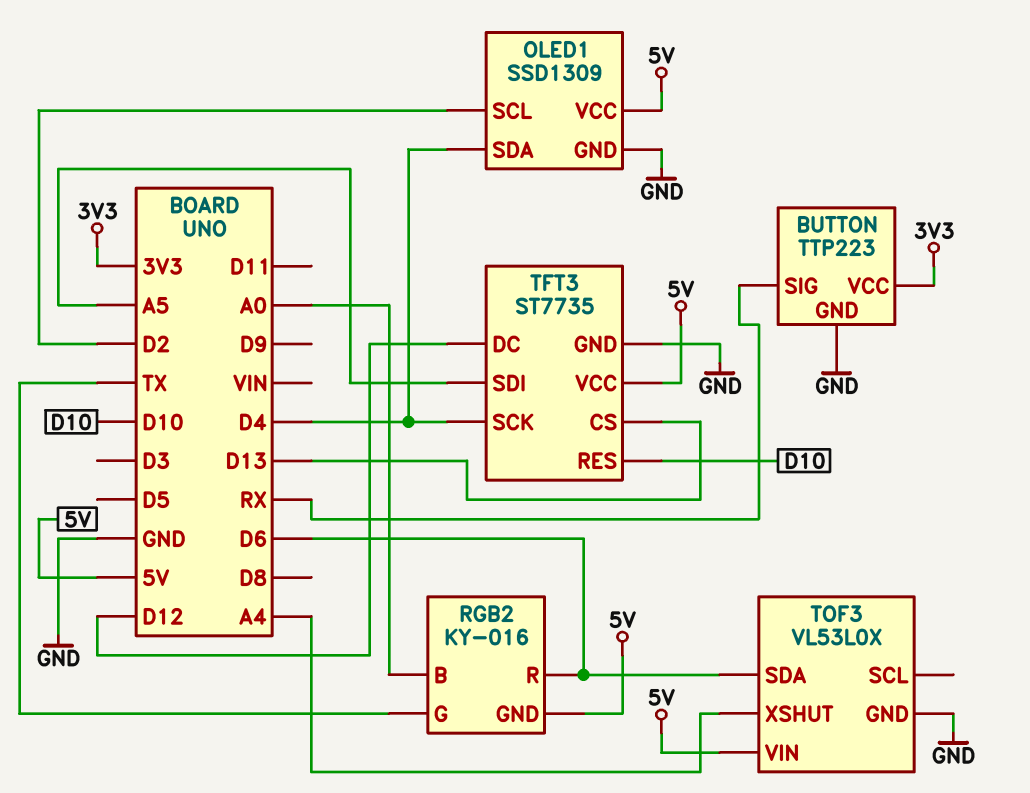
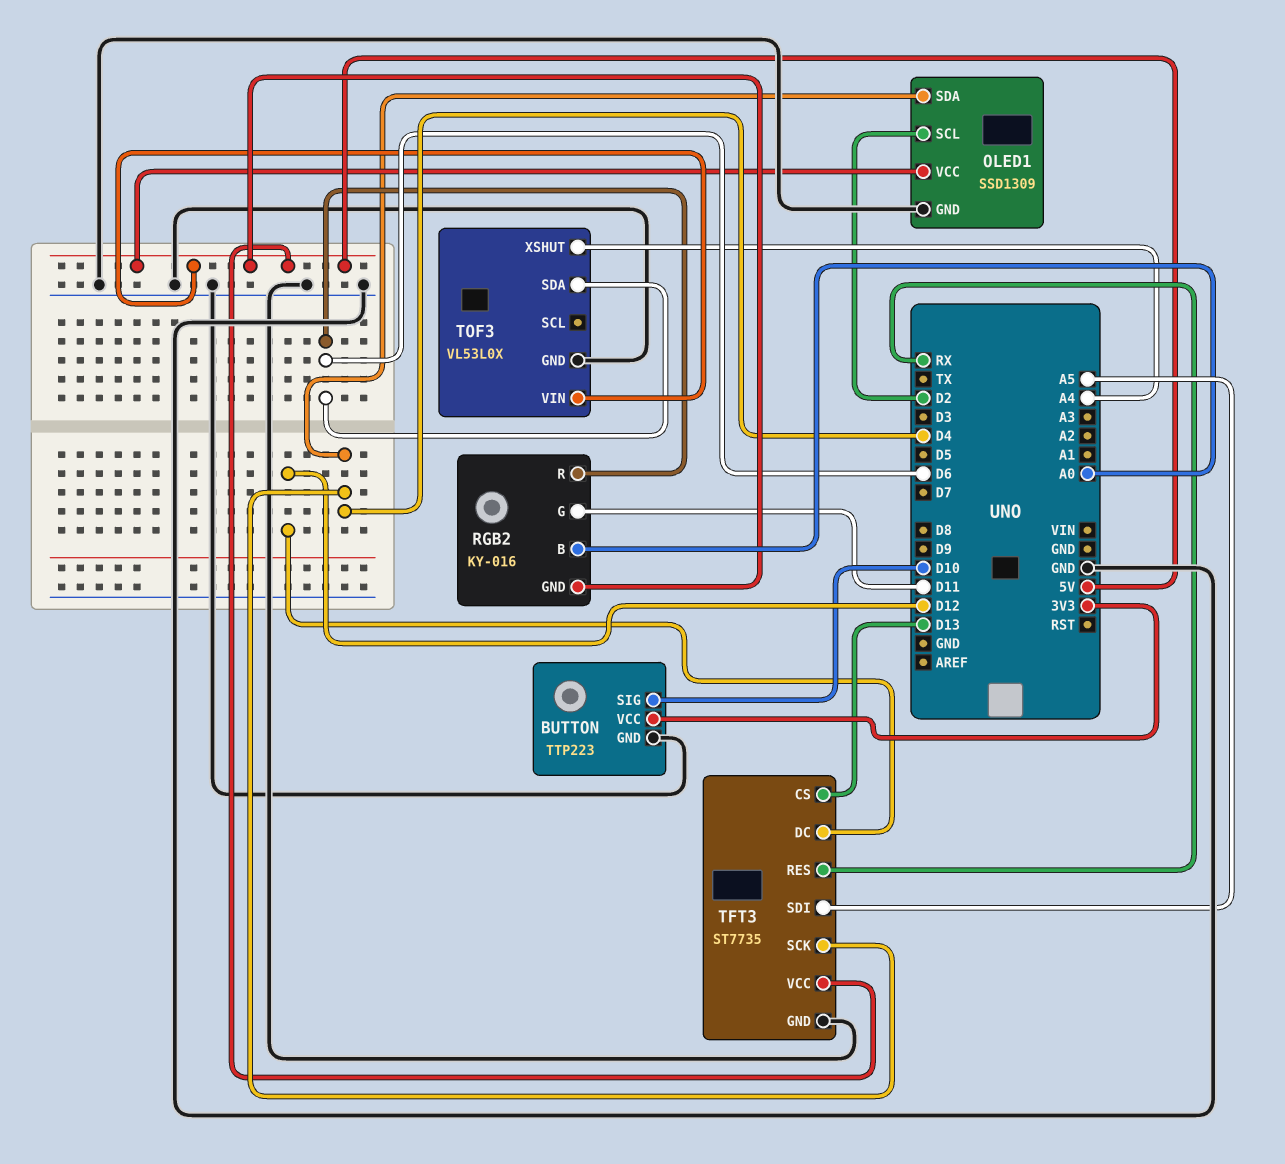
BUTTON pin SIG: RX -> D10
RGB2 pin G: TX -> D11
TFT3 pin RES: D10 -> RX

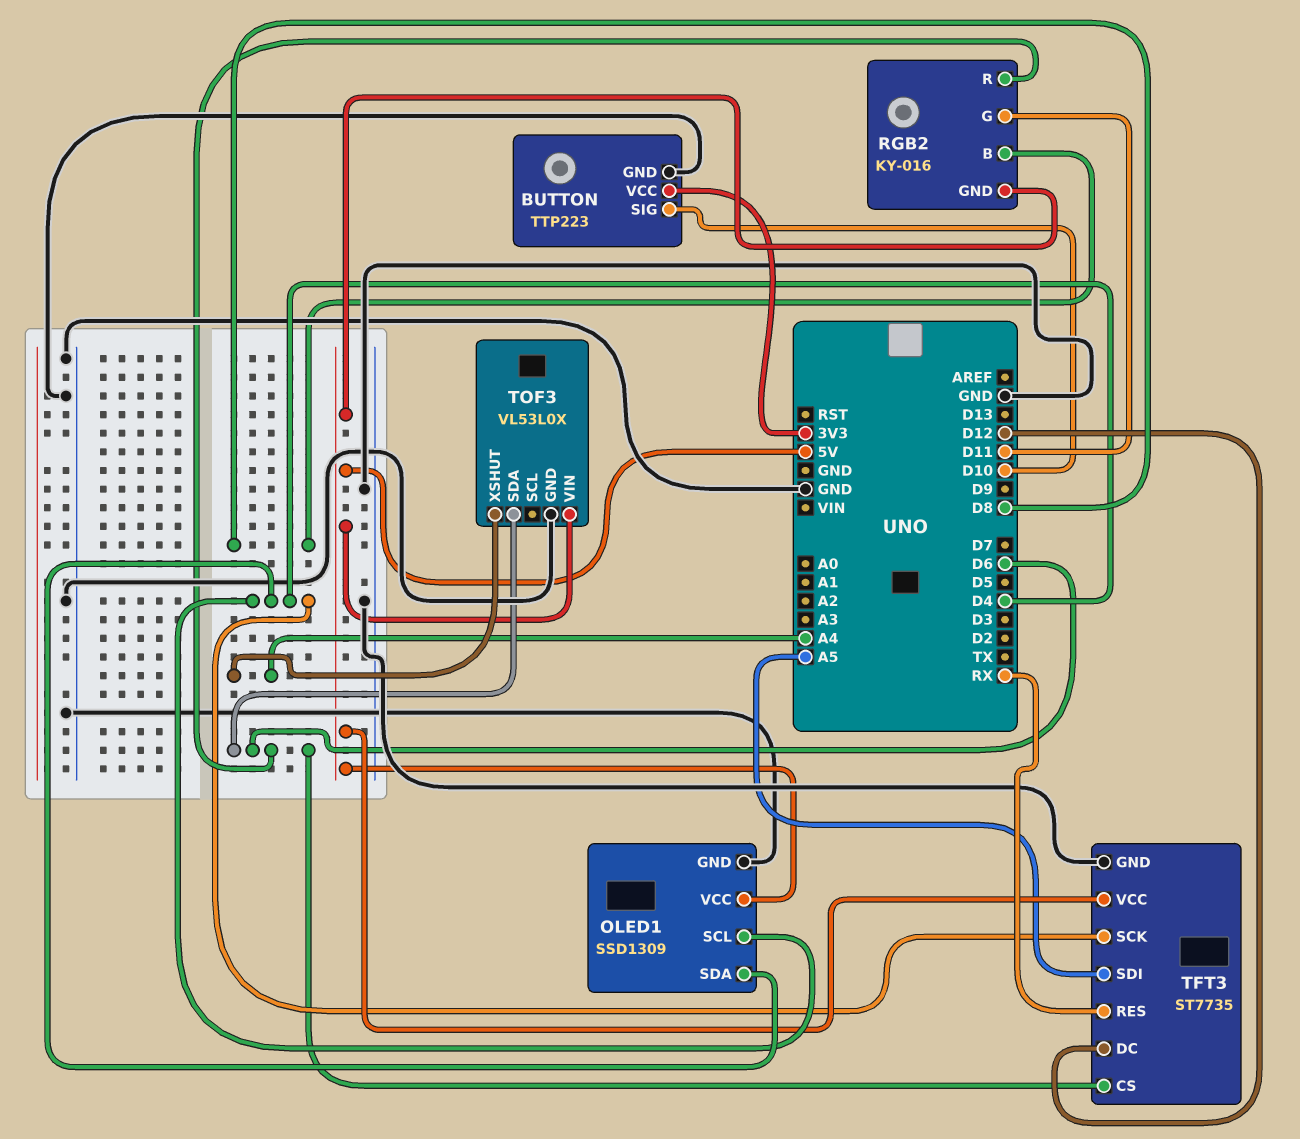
OLED1 pin SCL: D2 -> D4
RGB2 pin B: A0 -> D8
TFT3 pin CS: D13 -> D6

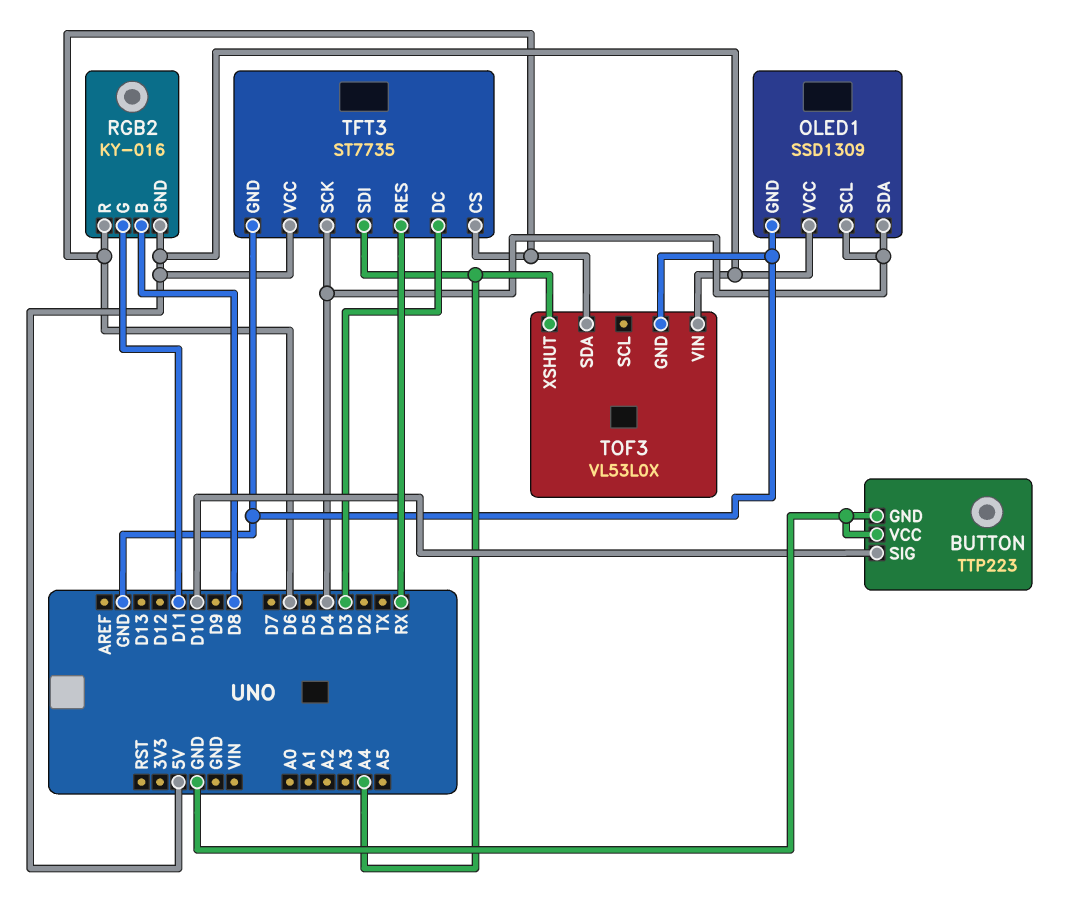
BUTTON pin VCC: 3V3 -> GND
TFT3 pin DC: D12 -> D3
TFT3 pin SDI: A5 -> A4

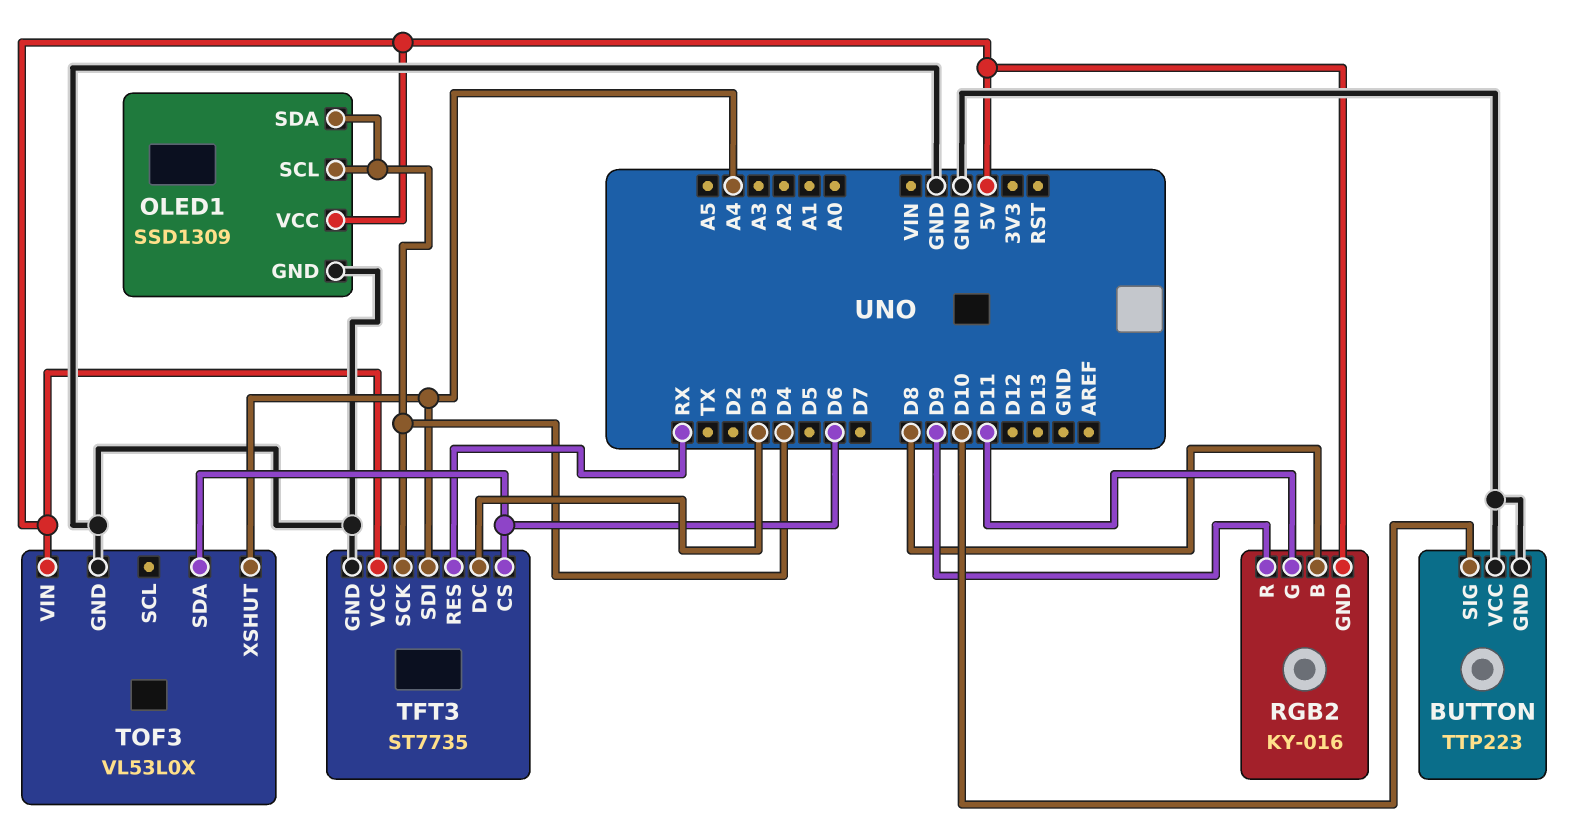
RGB2 pin R: D6 -> D9

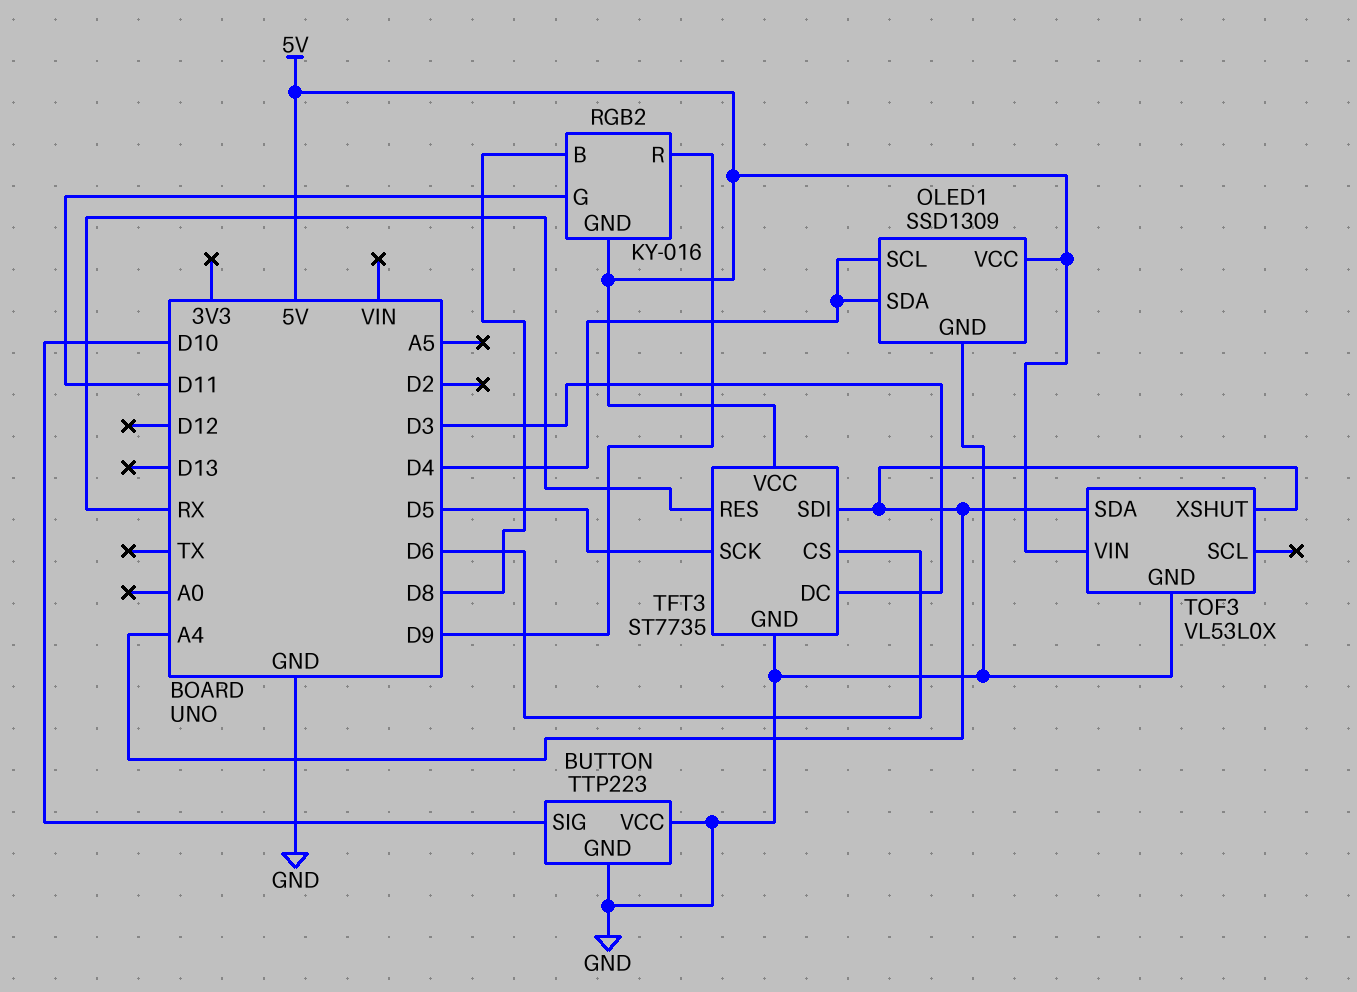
TFT3 pin SCK: D4 -> D5
TOF3 pin SDA: D6 -> A4

